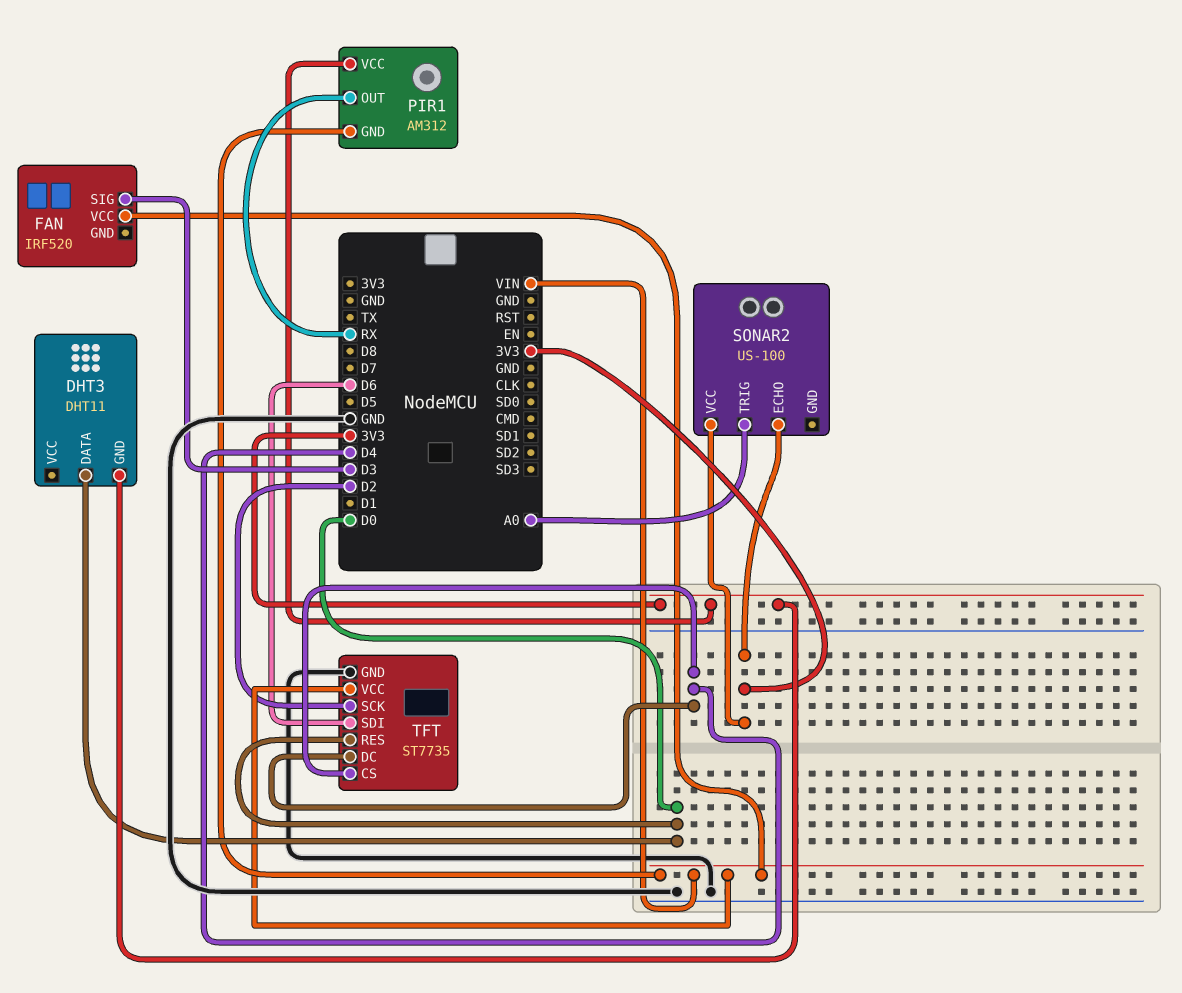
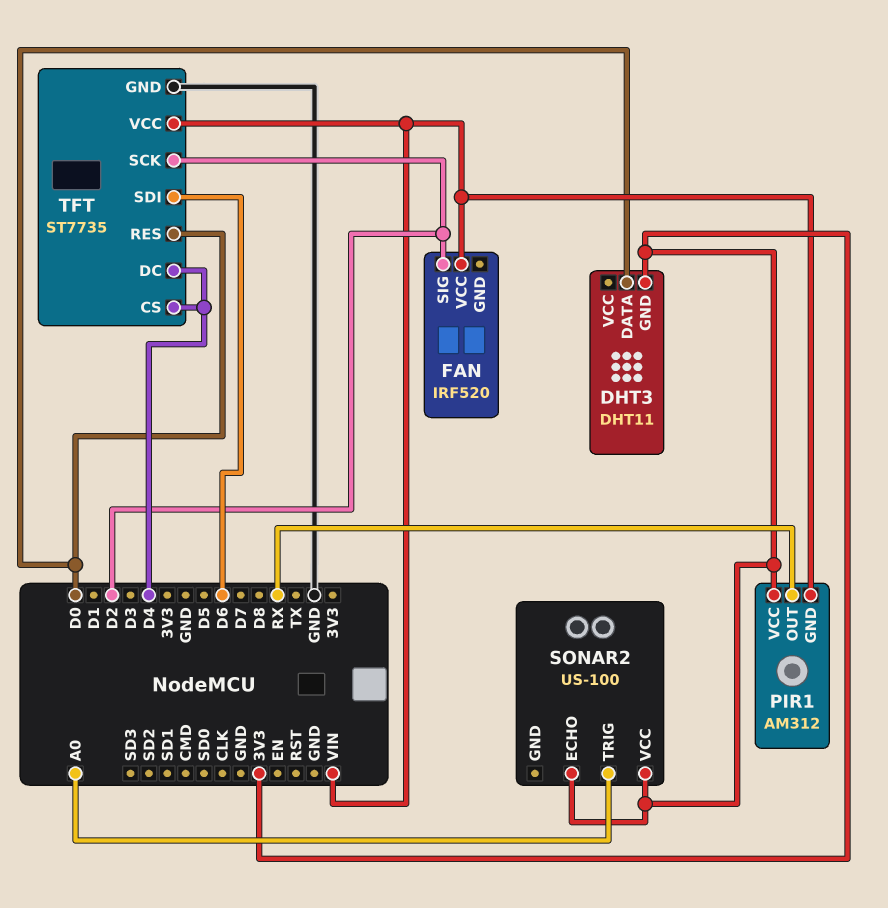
FAN pin SIG: D3 -> D2

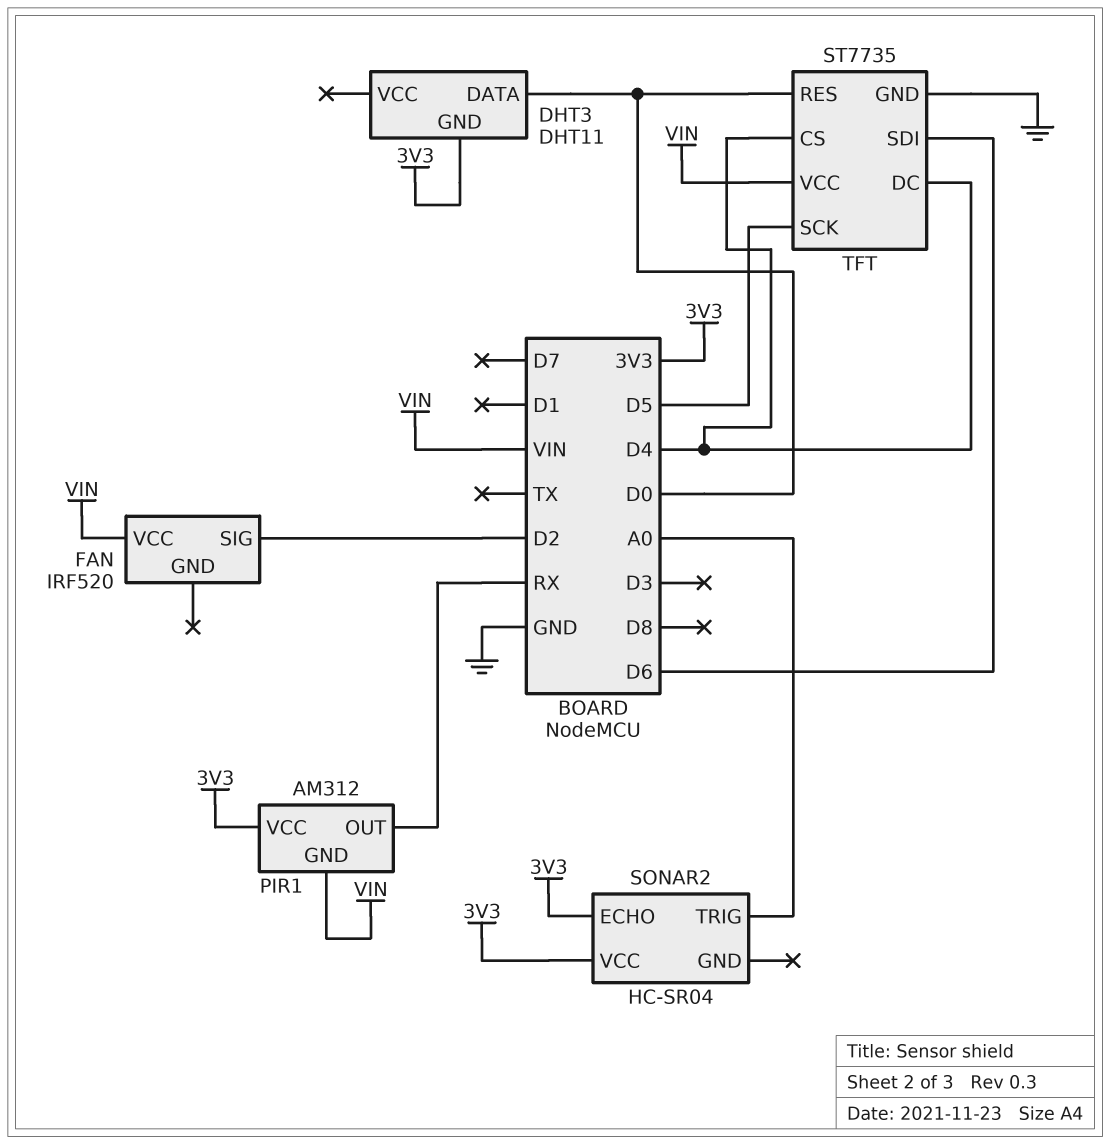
SONAR2: US-100 -> HC-SR04
TFT pin SCK: D2 -> D5

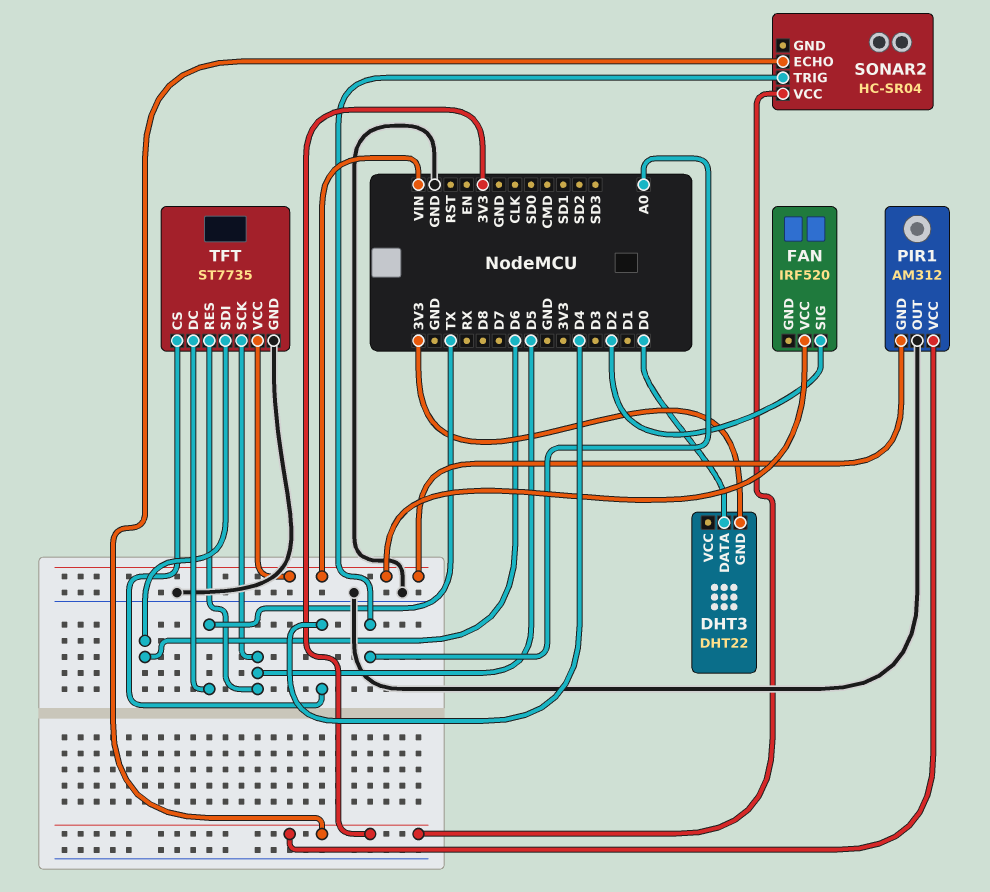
DHT3: DHT11 -> DHT22
PIR1 pin OUT: RX -> GND
TFT pin DC: D4 -> TX
TFT pin RES: D0 -> D5

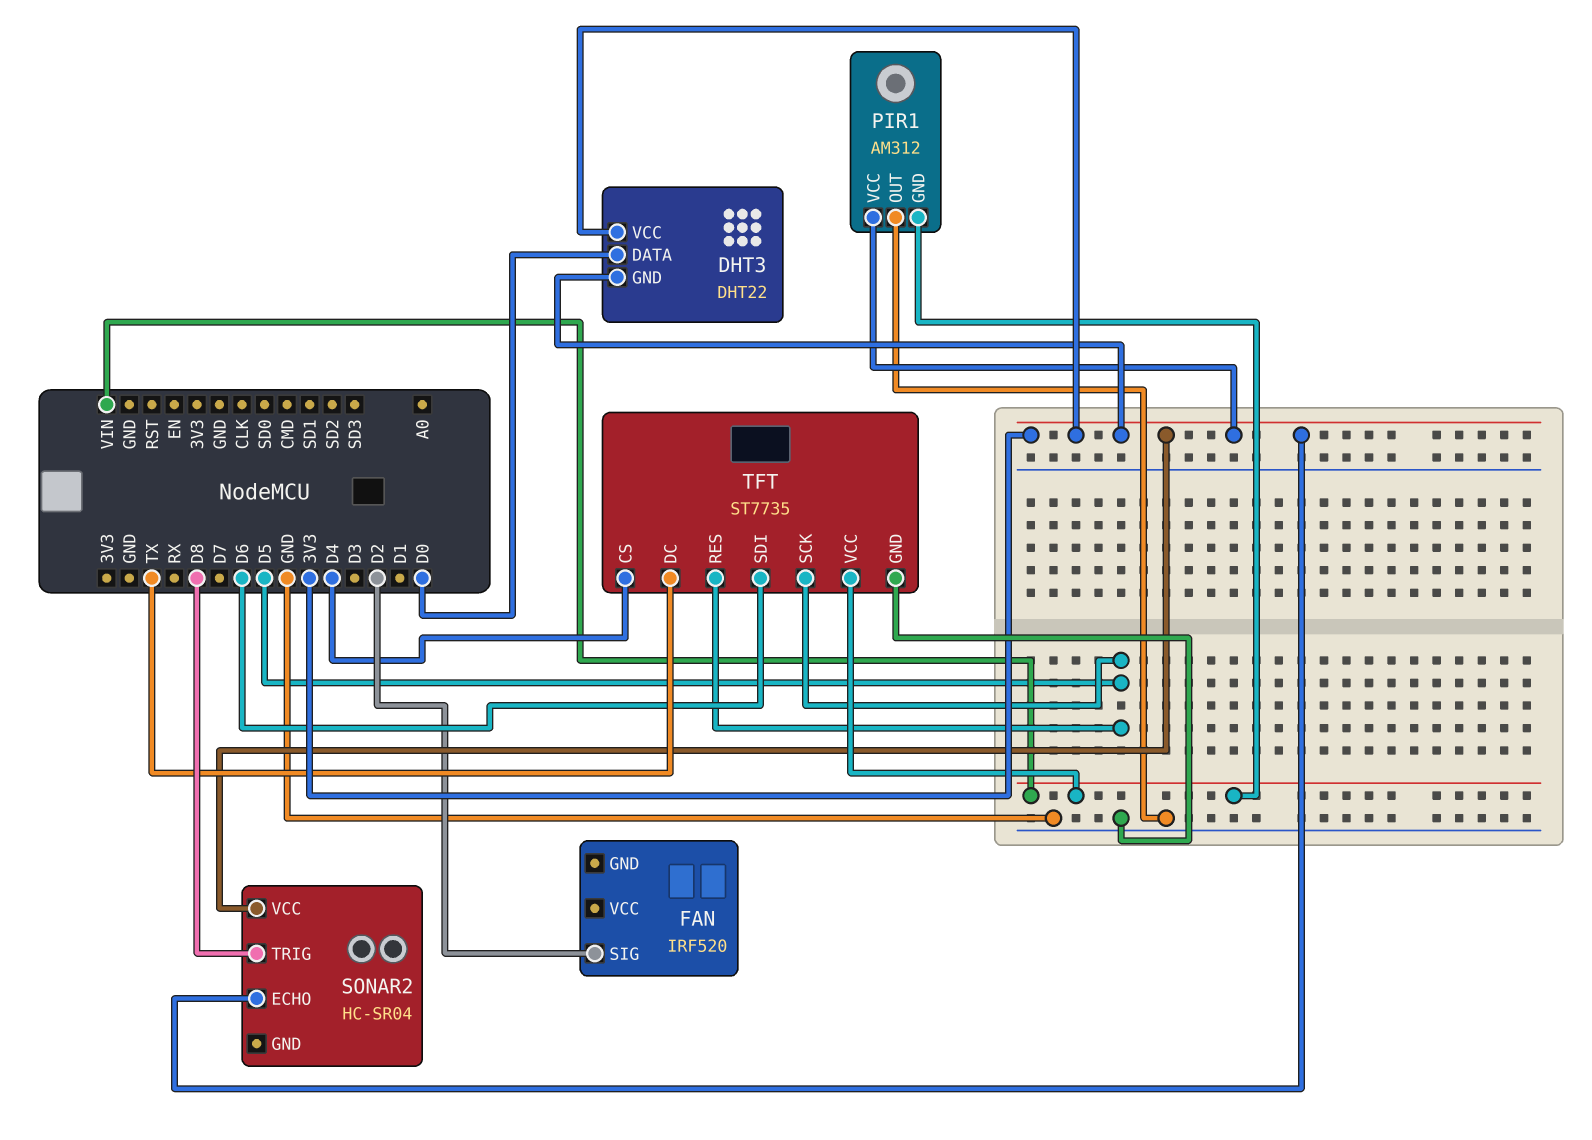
DHT3 pin VCC: none -> 3V3
FAN pin VCC: VIN -> none
SONAR2 pin TRIG: A0 -> D8

